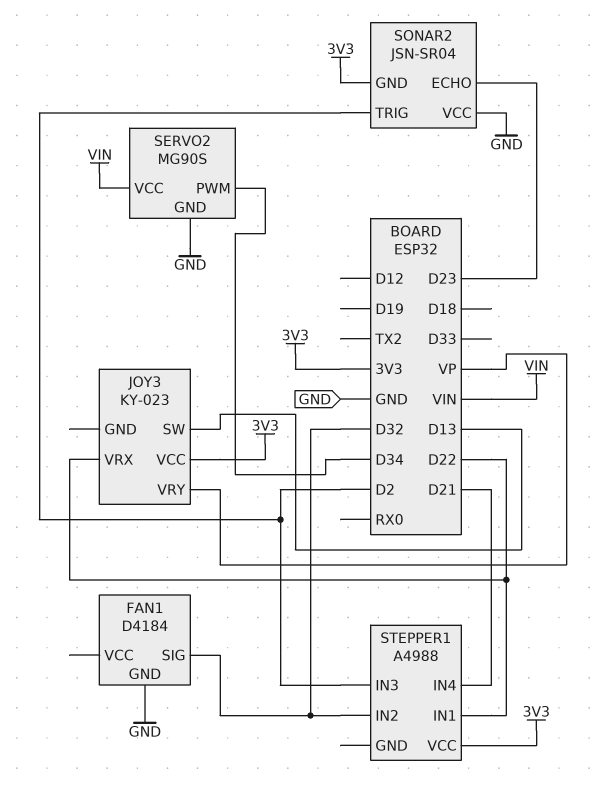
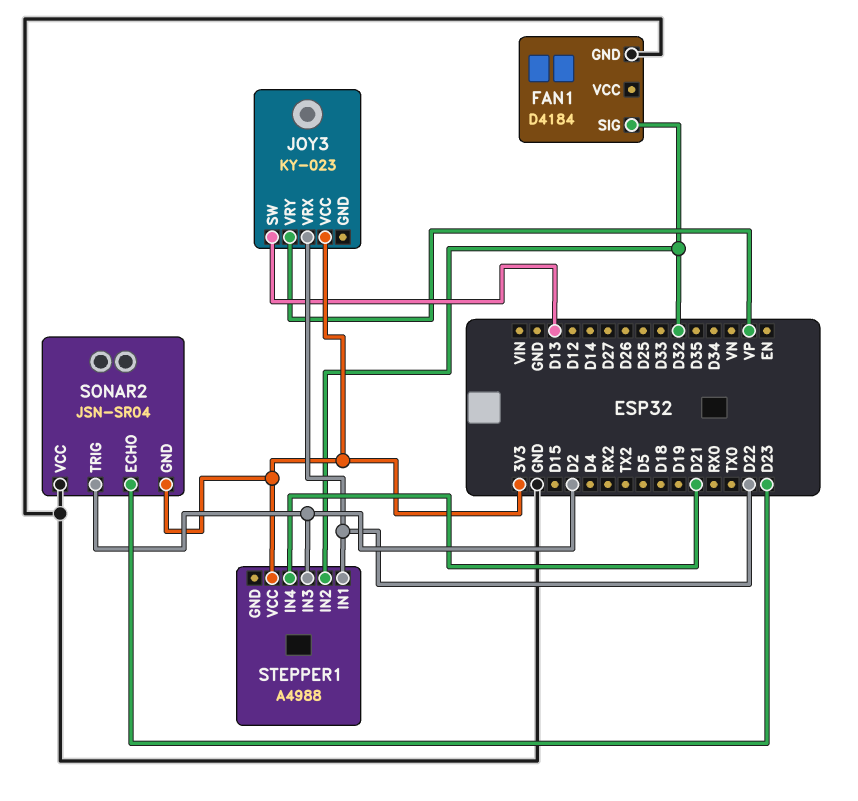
SERVO2: MG90S -> none
SERVO2 pin GND: GND -> none
SERVO2 pin PWM: D34 -> none
SERVO2 pin VCC: VIN -> none

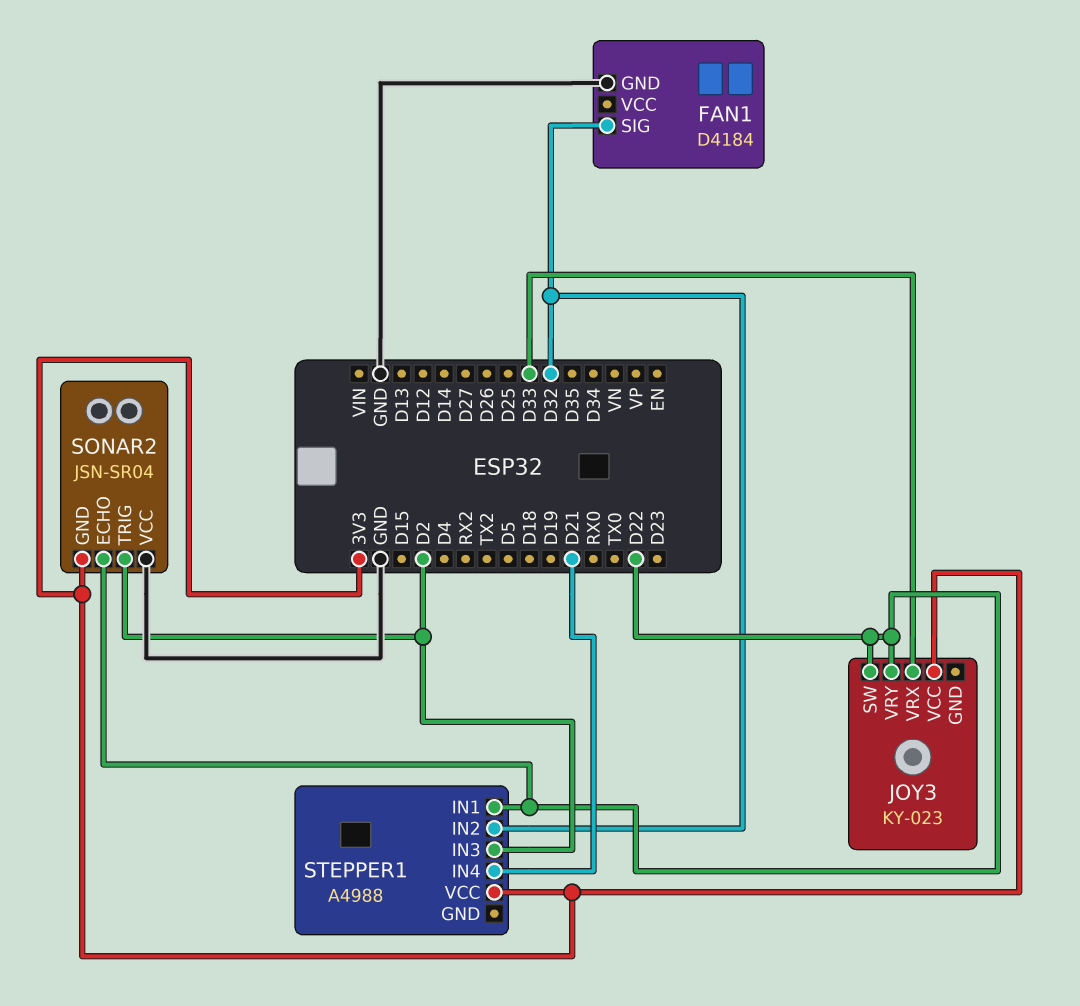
JOY3 pin SW: D13 -> D22
JOY3 pin VRX: D22 -> D33
JOY3 pin VRY: VP -> D22
SONAR2 pin ECHO: D23 -> D22

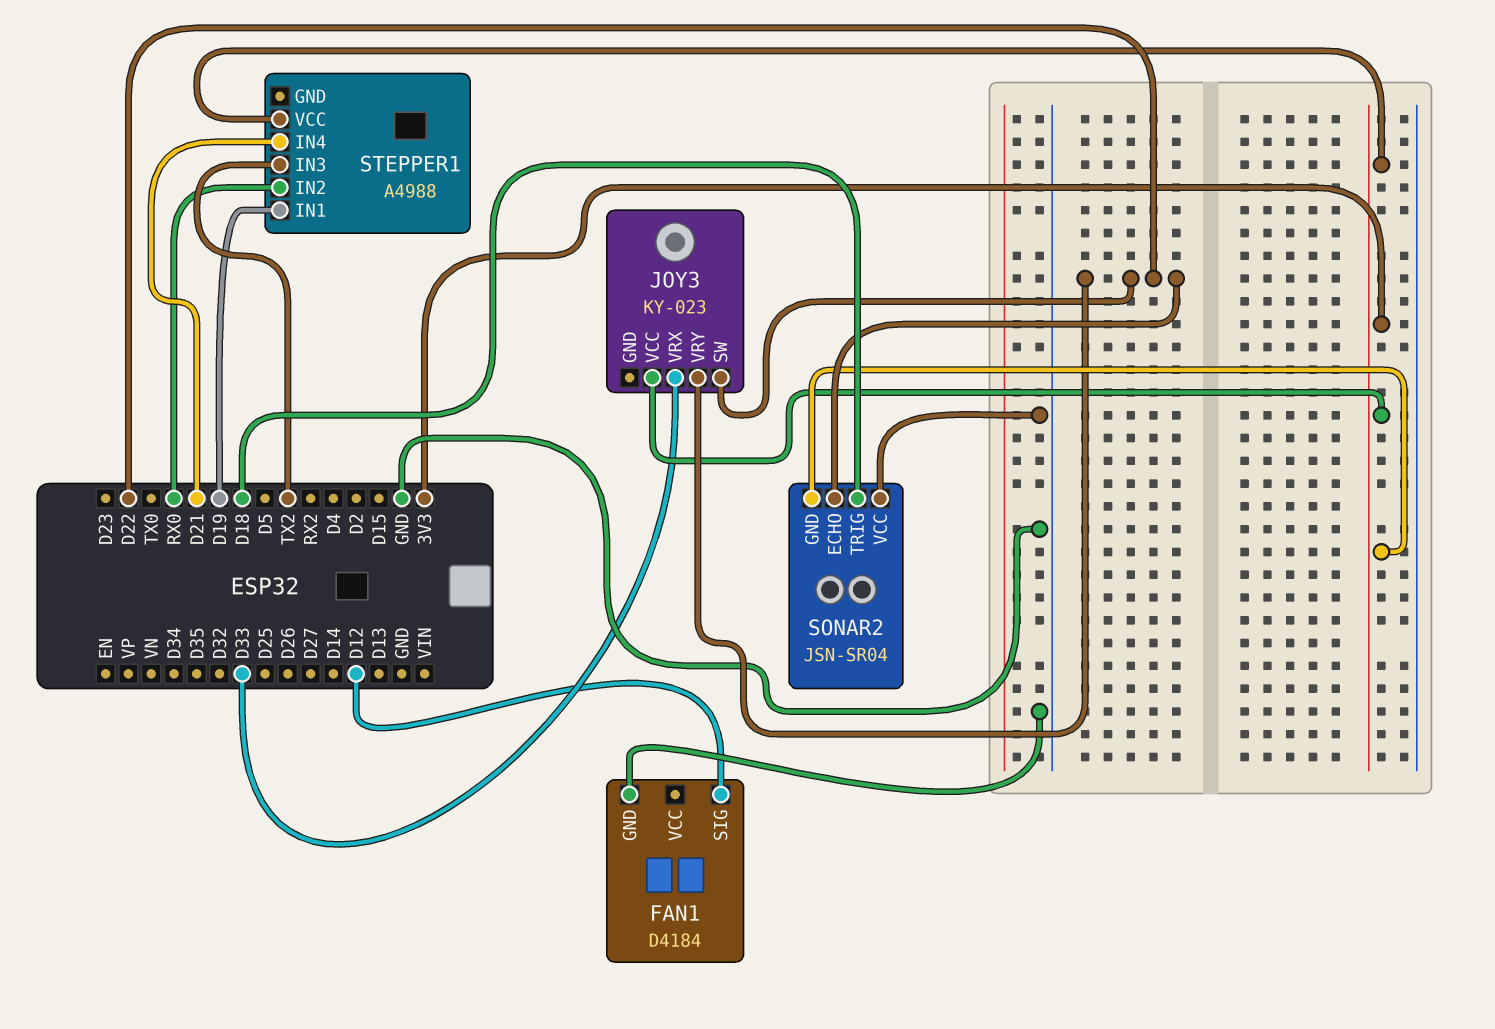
FAN1 pin SIG: D32 -> D12
SONAR2 pin TRIG: D2 -> D18
STEPPER1 pin IN1: D22 -> D19
STEPPER1 pin IN2: D32 -> RX0
STEPPER1 pin IN3: D2 -> TX2

